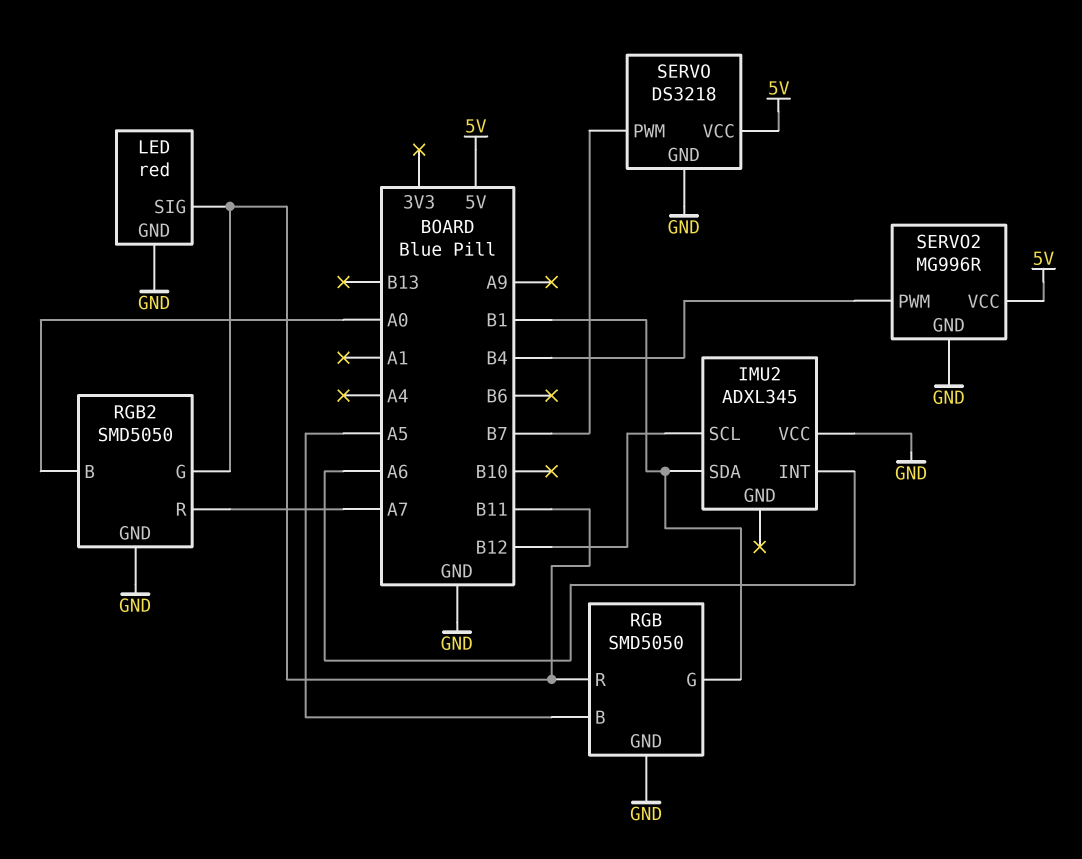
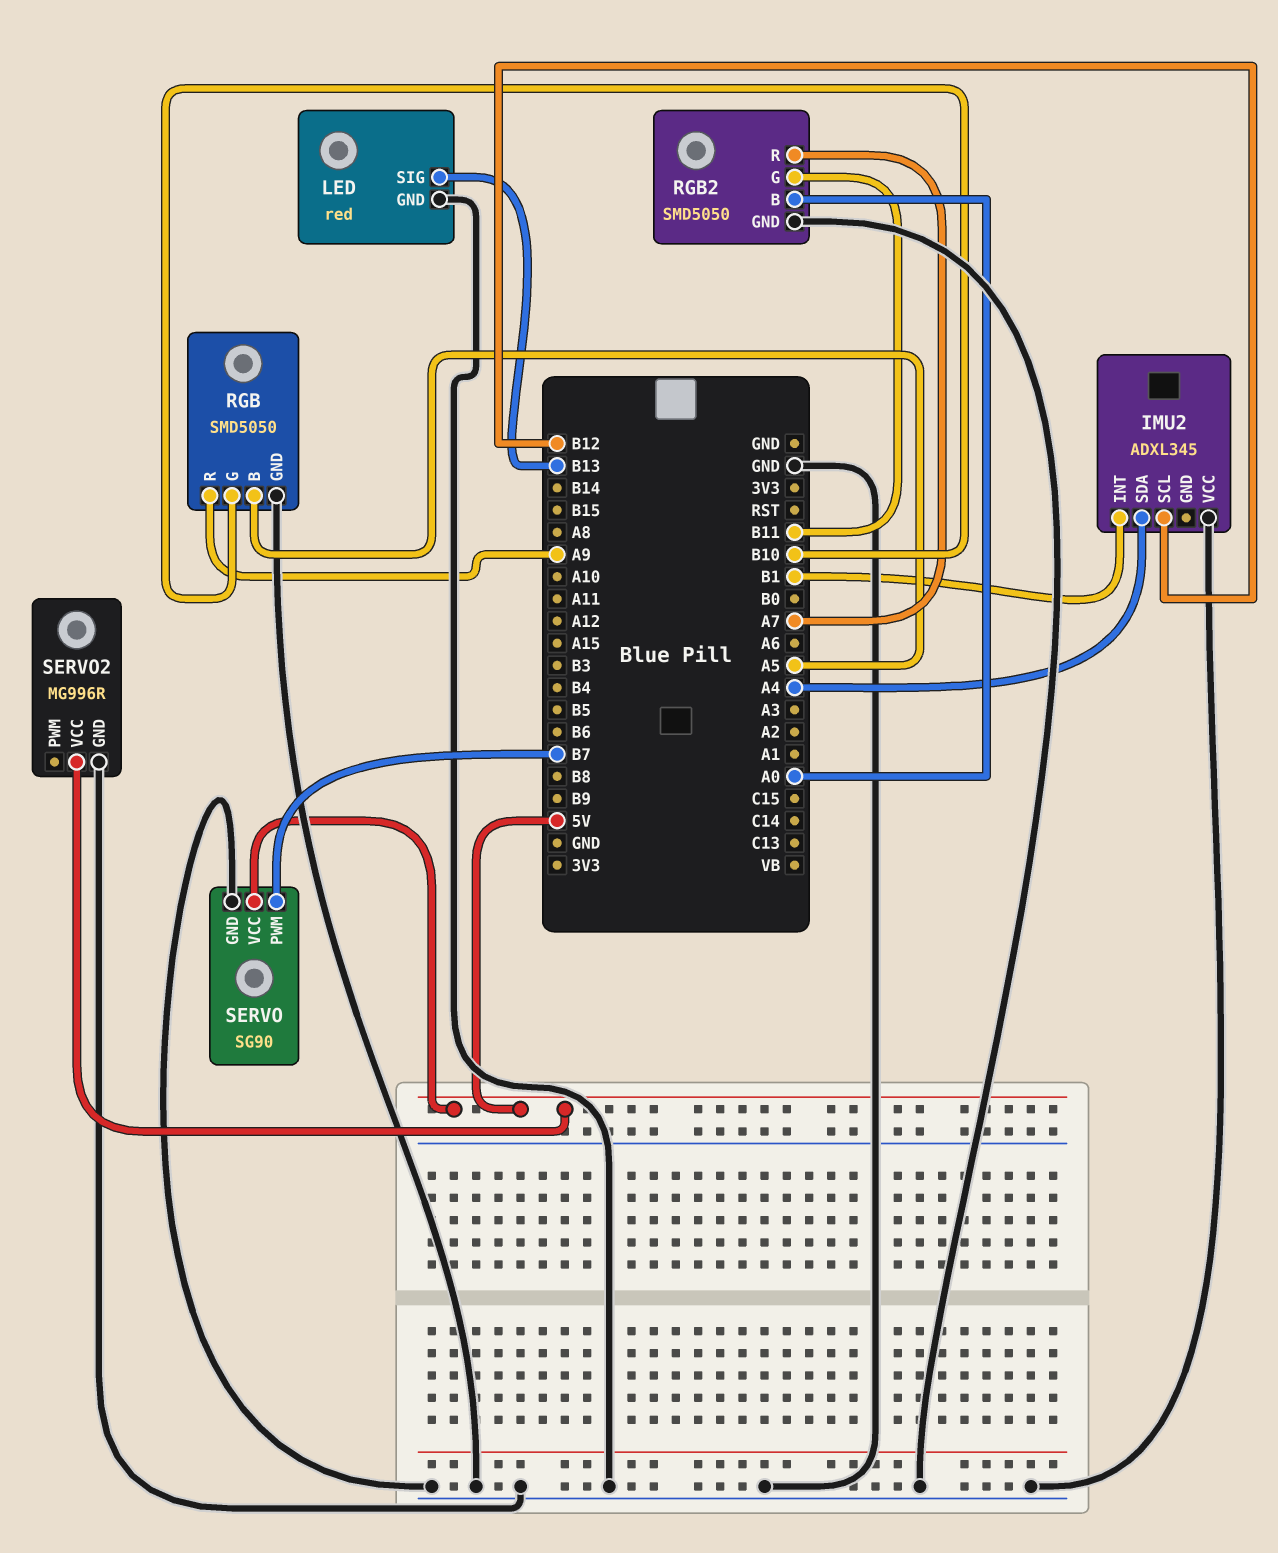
IMU2 pin INT: A6 -> B1
IMU2 pin SDA: B1 -> A4
LED pin SIG: B11 -> B13
RGB pin G: B1 -> B10
RGB pin R: B11 -> A9
SERVO: DS3218 -> SG90
SERVO2 pin PWM: B4 -> none

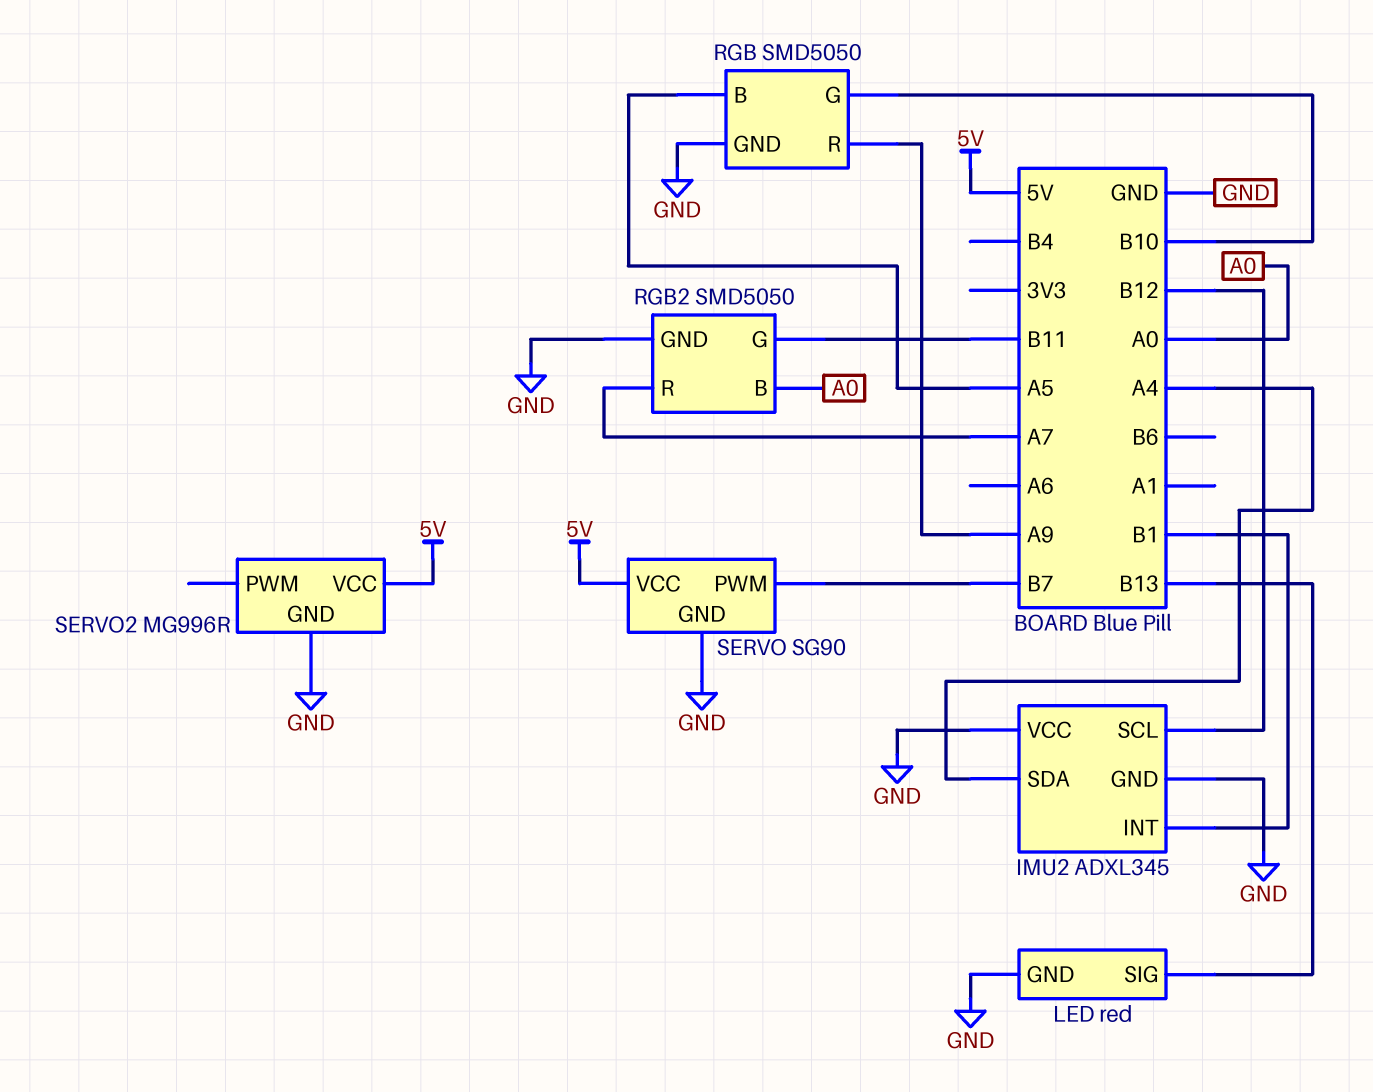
IMU2 pin GND: none -> GND

